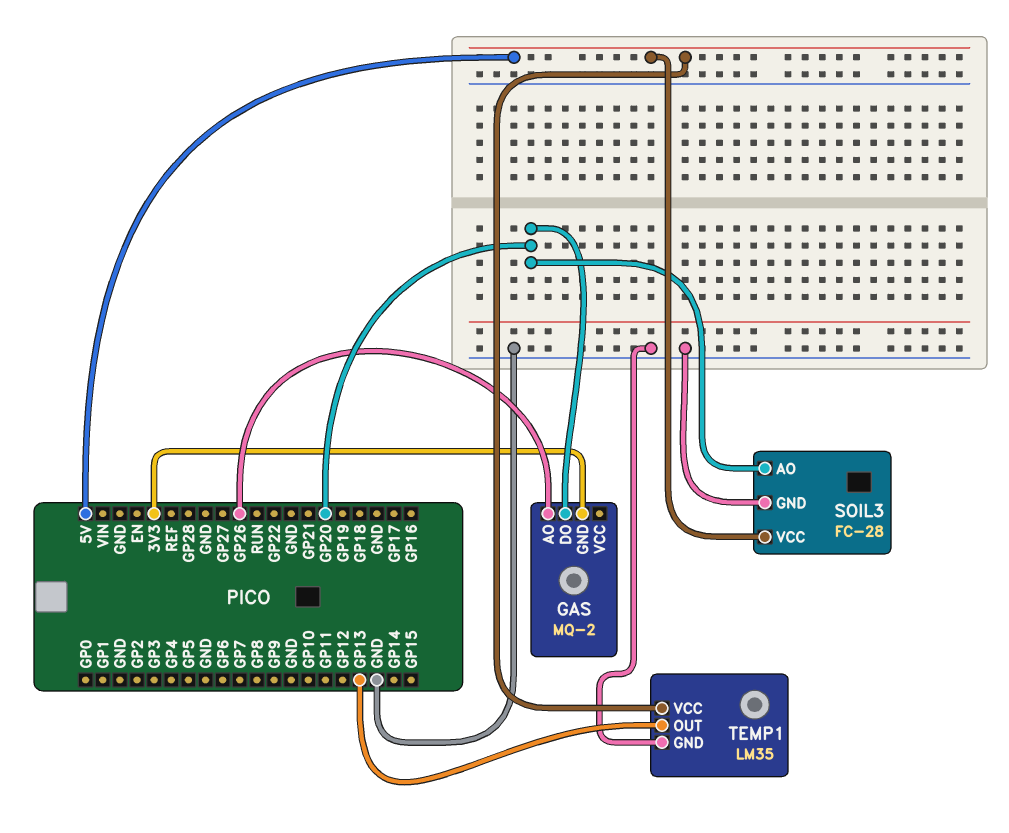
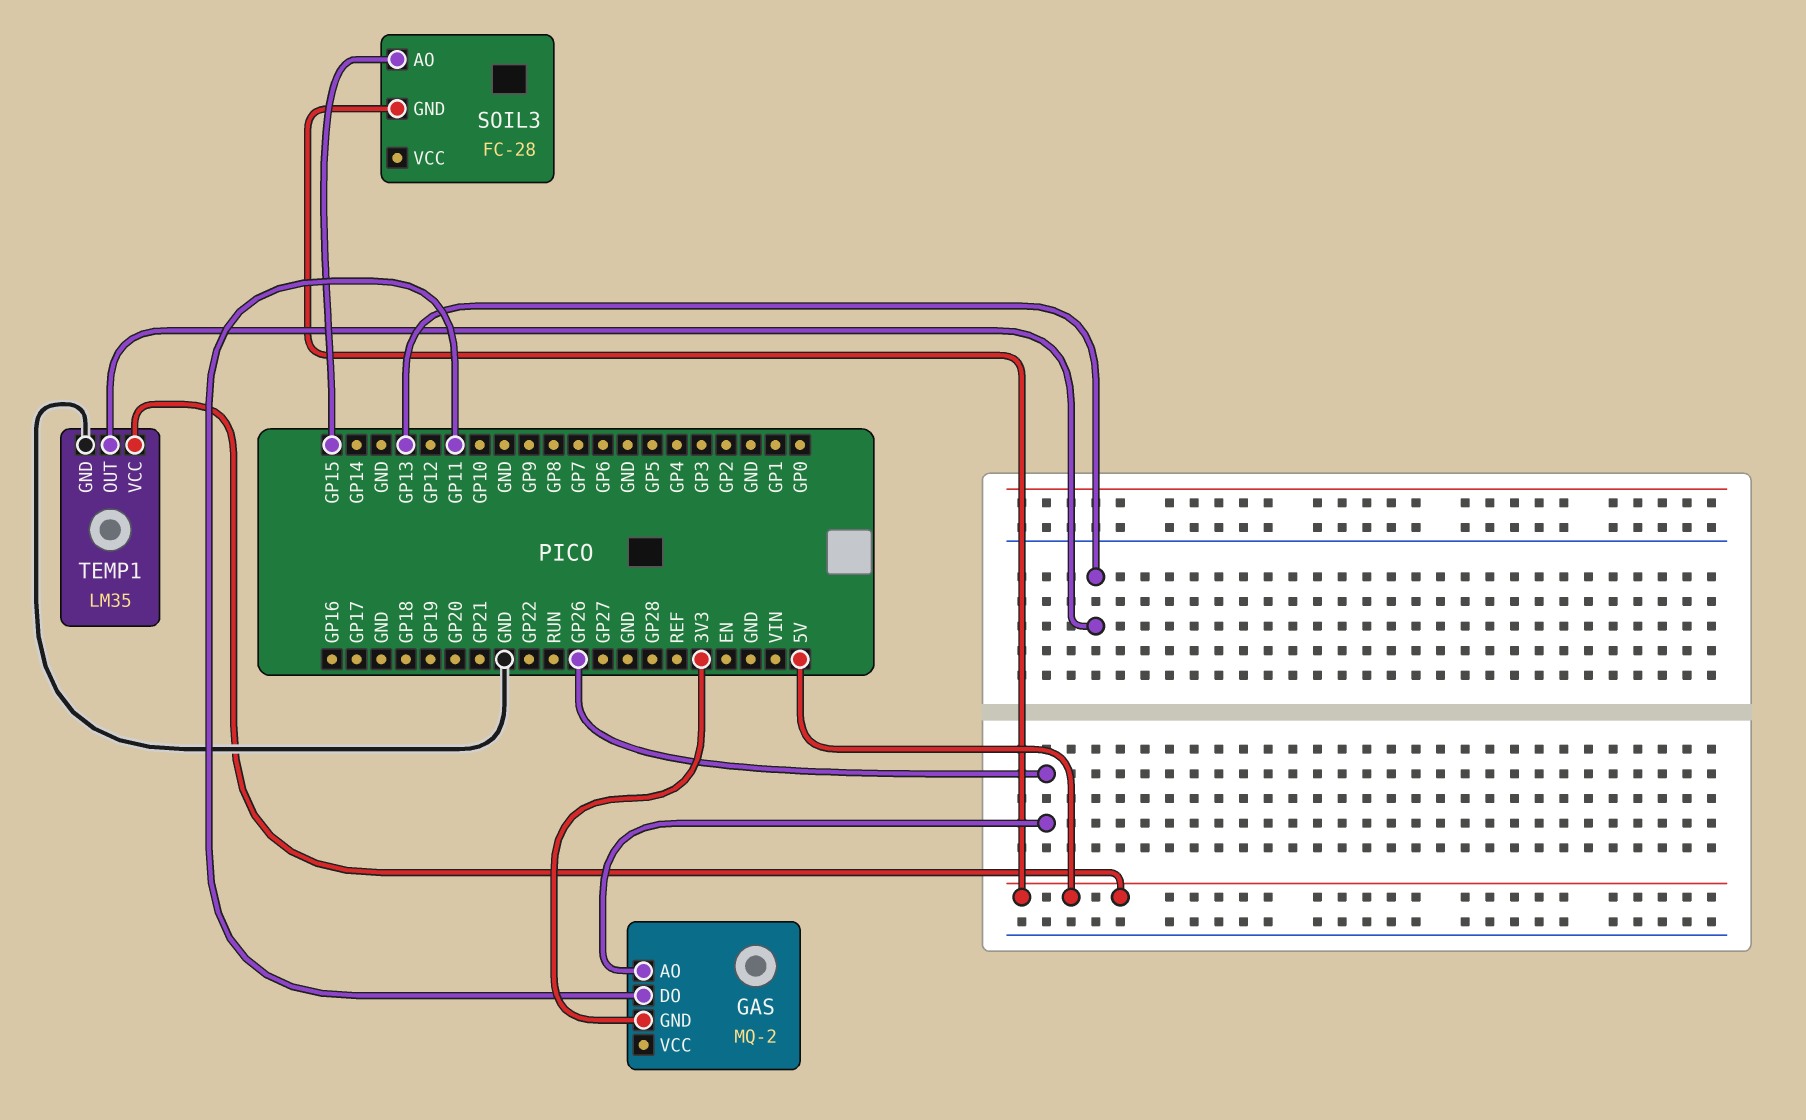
GAS pin DO: GP20 -> GP11
SOIL3 pin AO: GP20 -> GP15
SOIL3 pin GND: GND -> 5V
SOIL3 pin VCC: 5V -> none

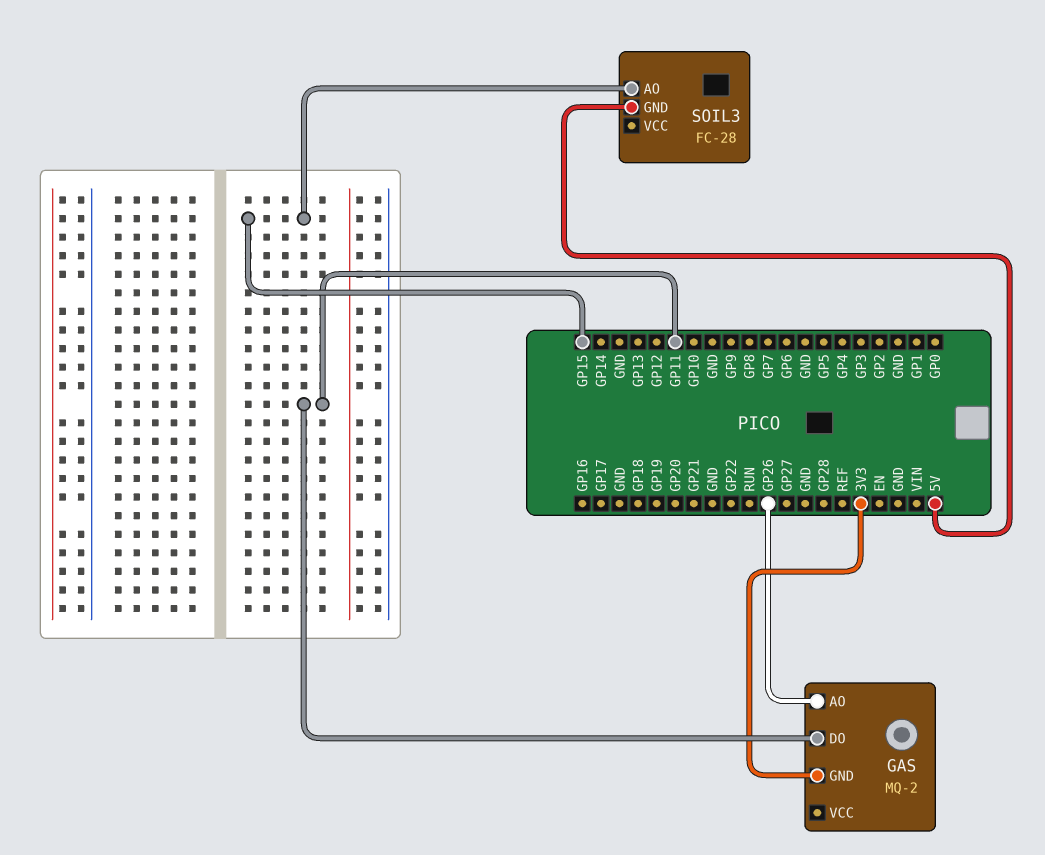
TEMP1: LM35 -> none
TEMP1 pin GND: GND -> none
TEMP1 pin OUT: GP13 -> none
TEMP1 pin VCC: 5V -> none

